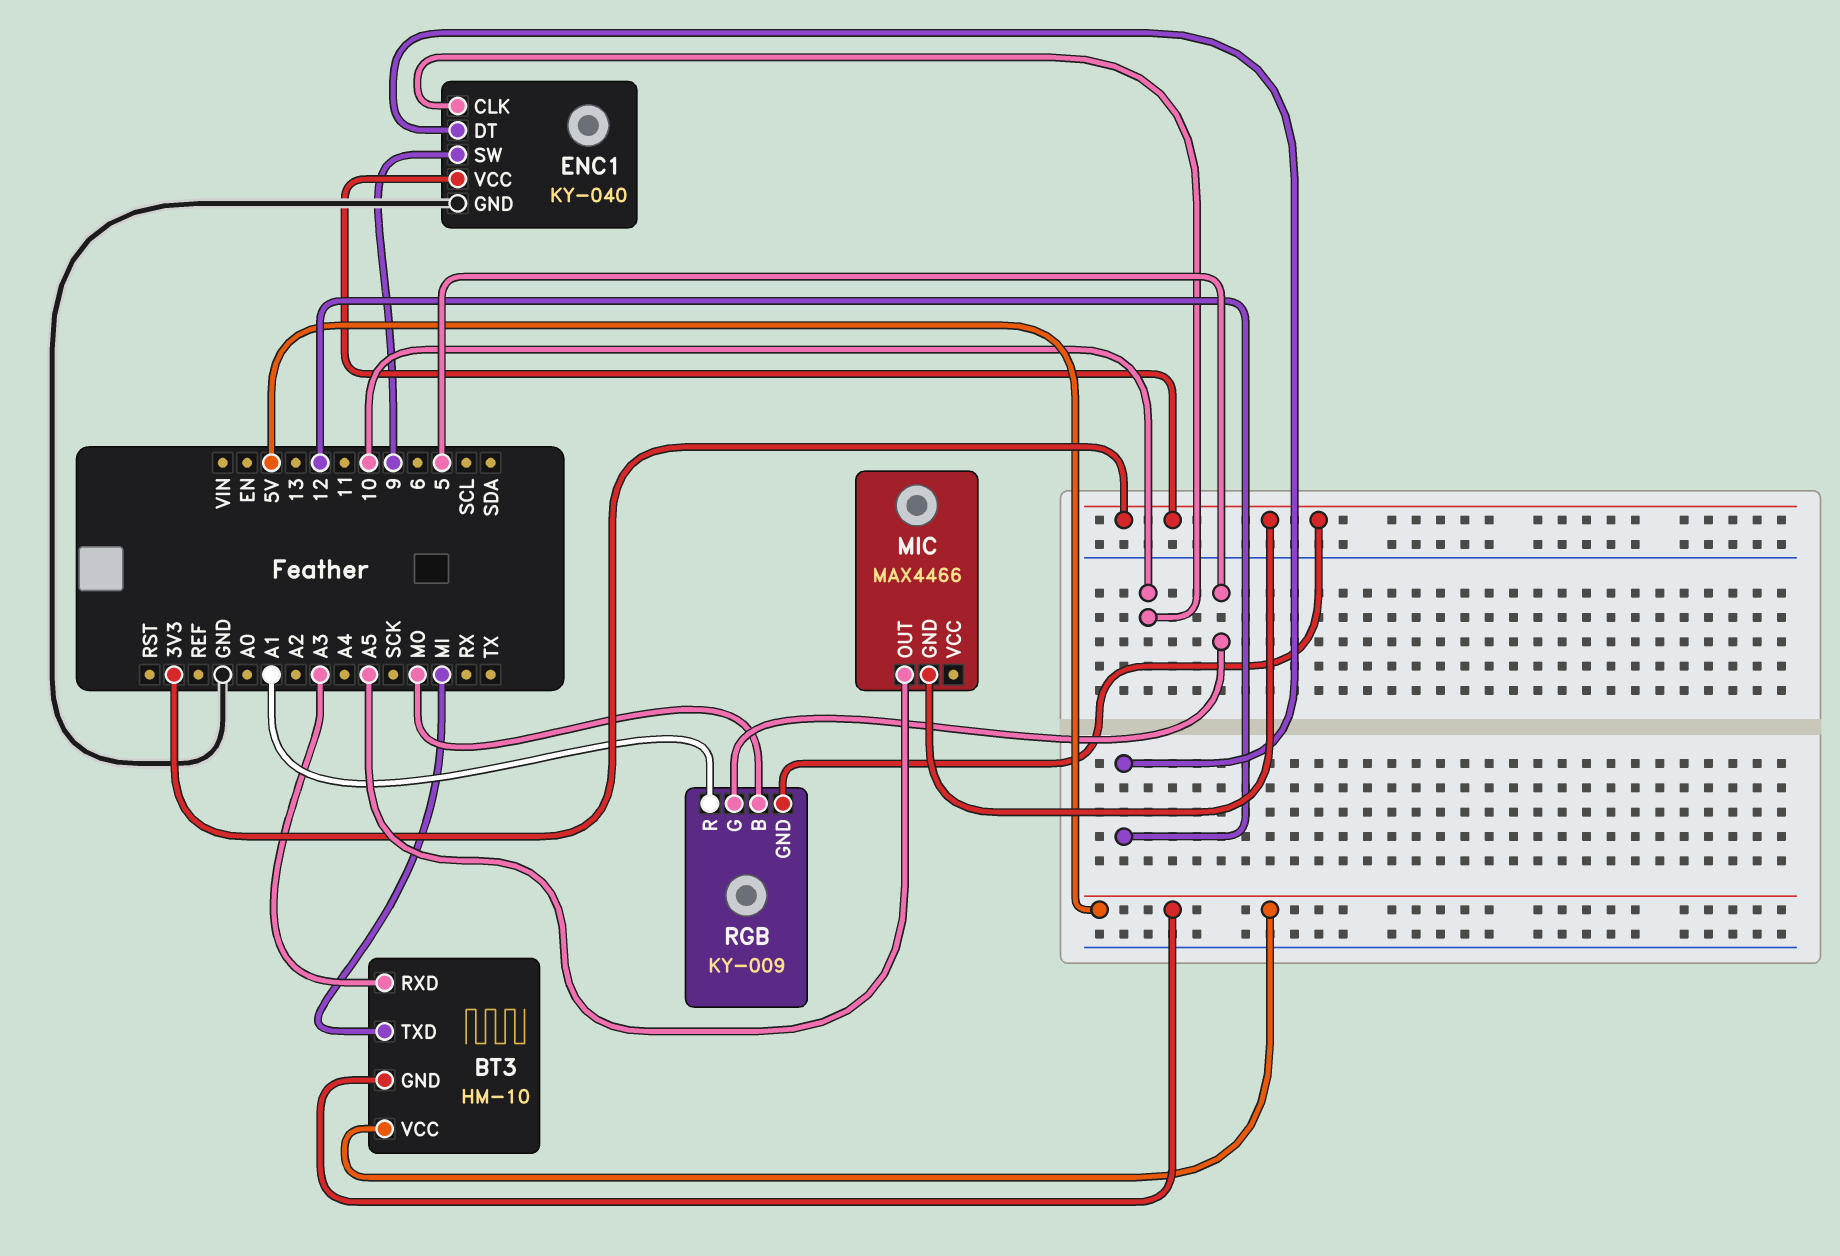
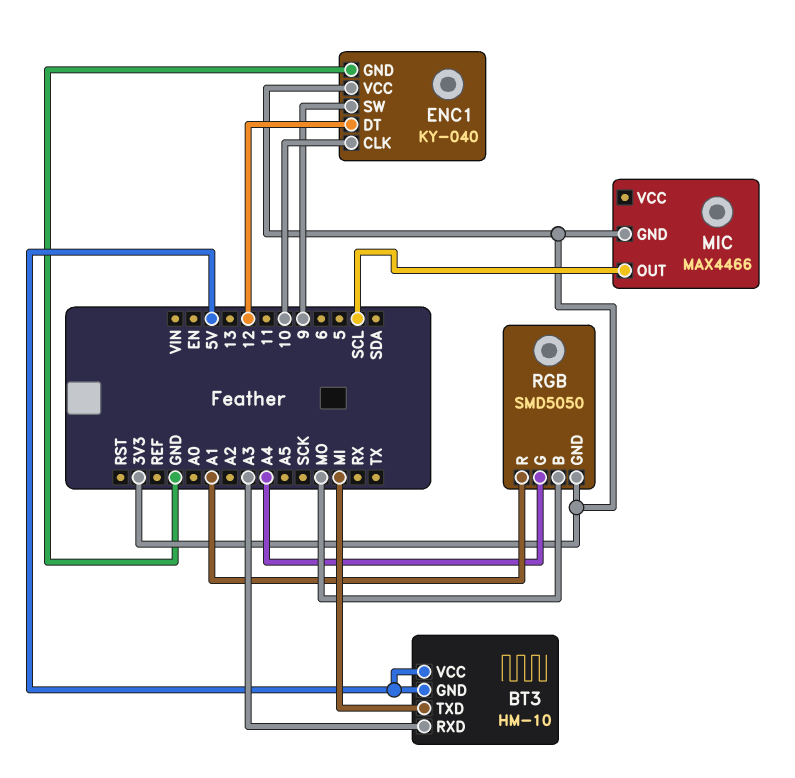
MIC pin OUT: A5 -> SCL
RGB: KY-009 -> SMD5050
RGB pin G: 5 -> A4

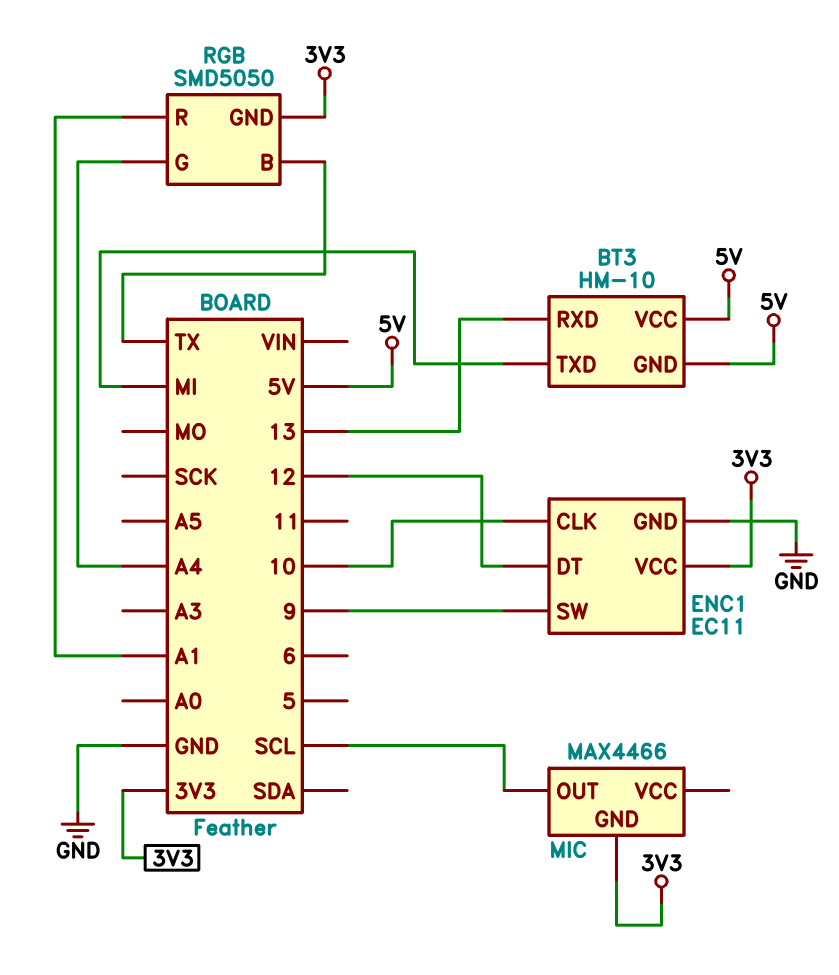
BT3 pin RXD: A3 -> 13
ENC1: KY-040 -> EC11
RGB pin B: MO -> TX

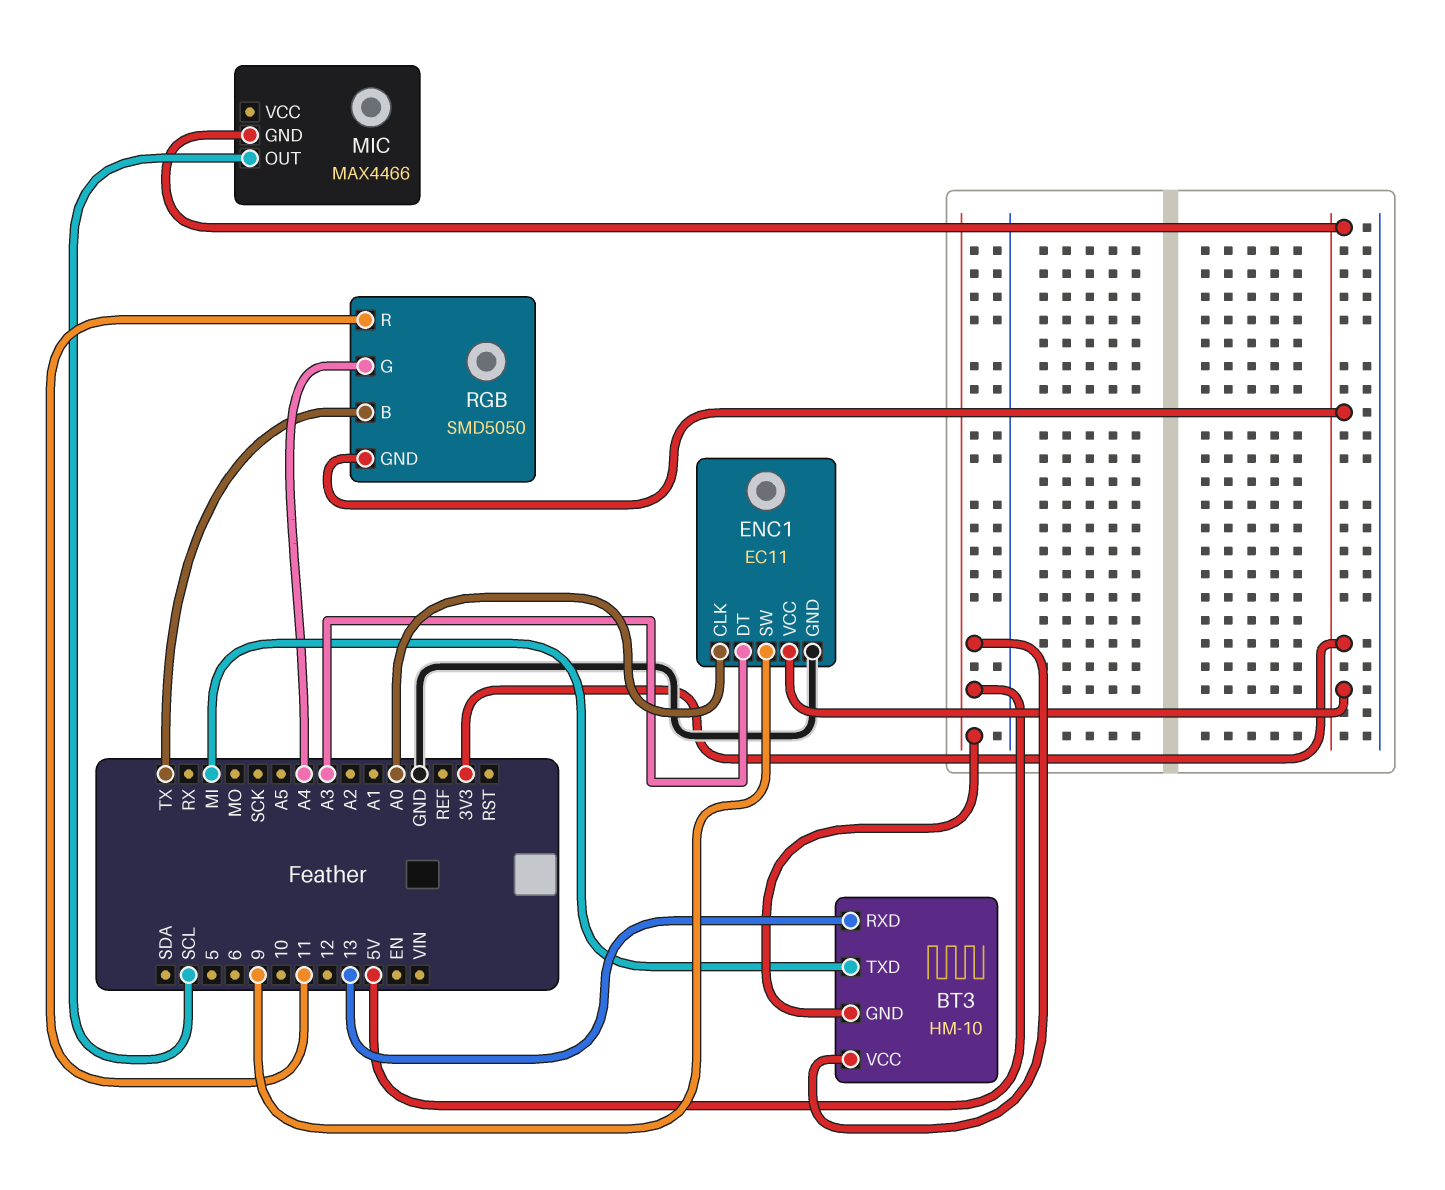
ENC1 pin CLK: 10 -> A0
ENC1 pin DT: 12 -> A3
RGB pin R: A1 -> 11

